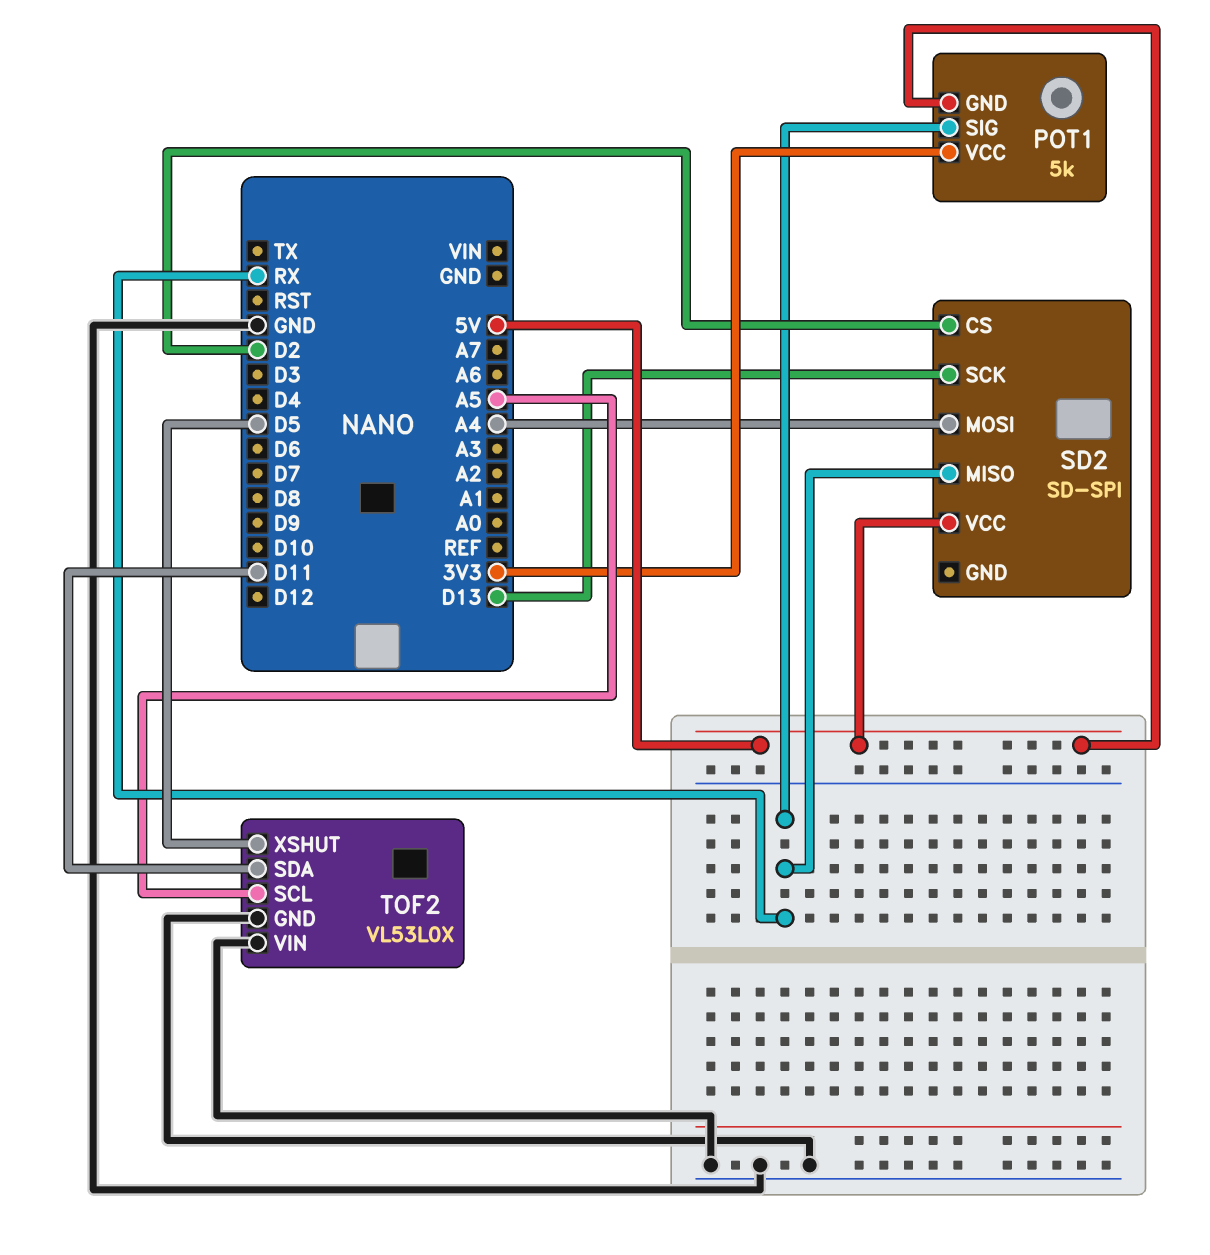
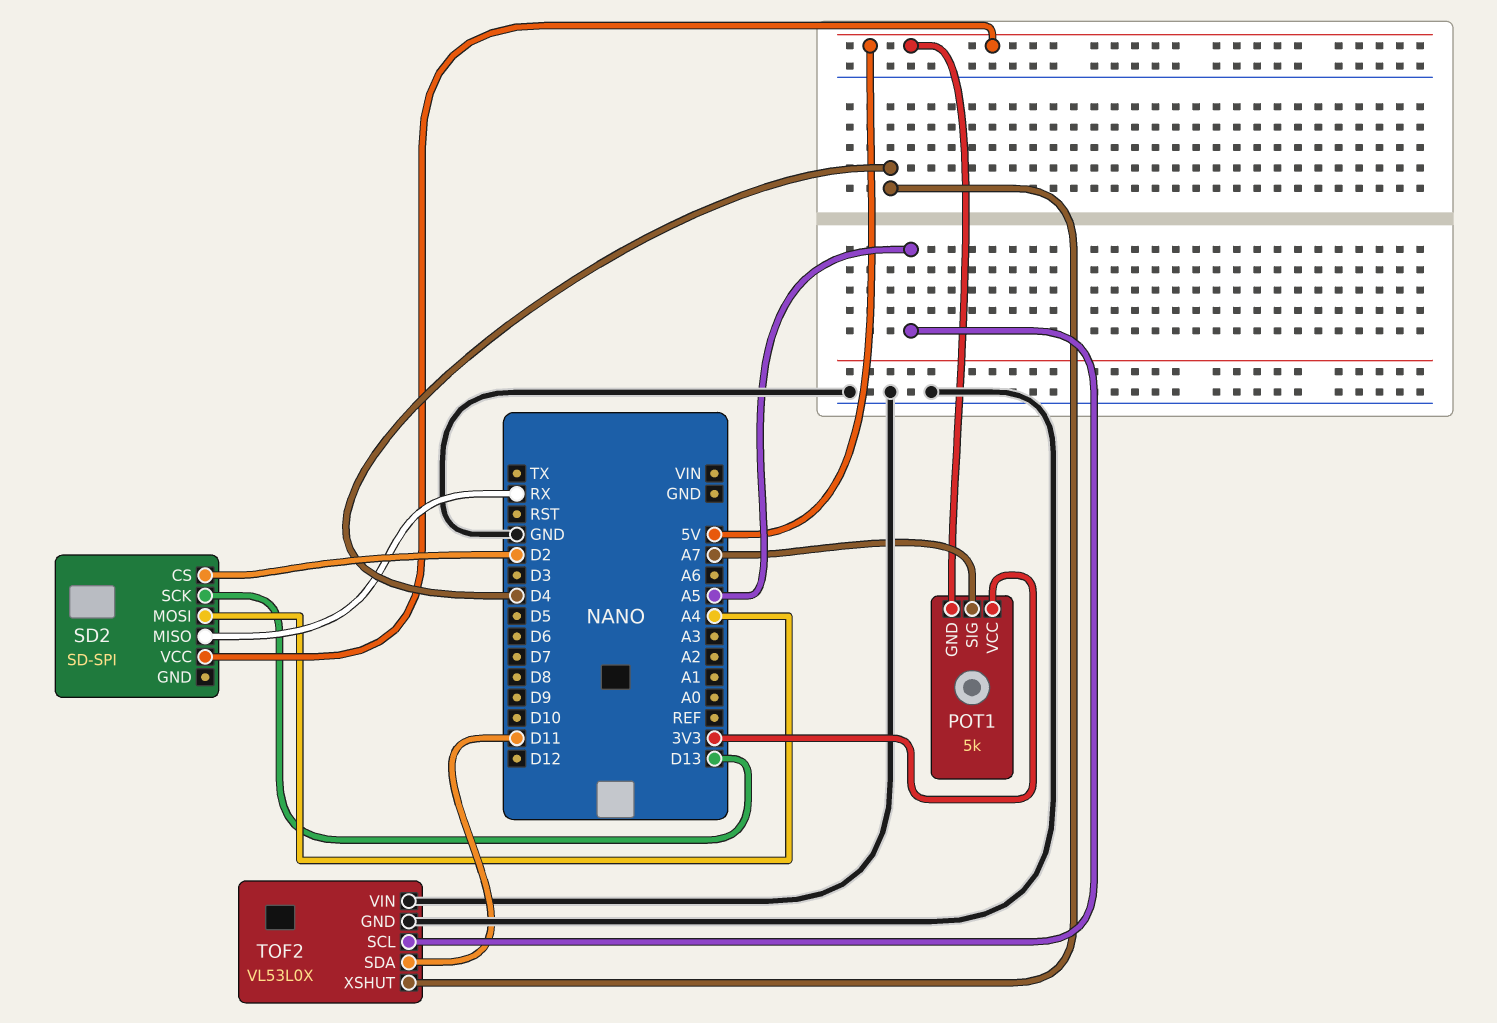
POT1 pin SIG: RX -> A7
TOF2 pin XSHUT: D5 -> D4

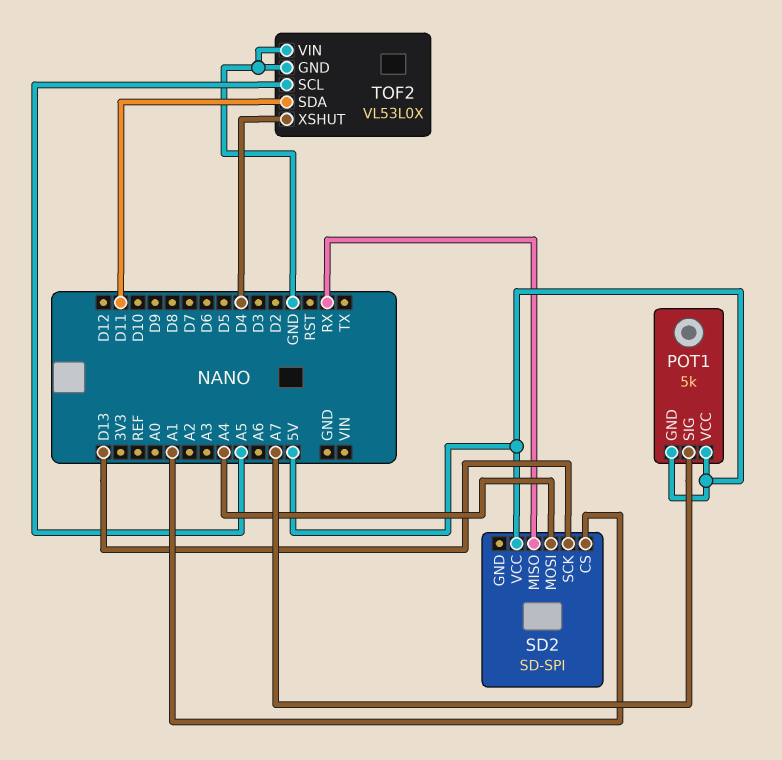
POT1 pin VCC: 3V3 -> 5V
SD2 pin CS: D2 -> A1

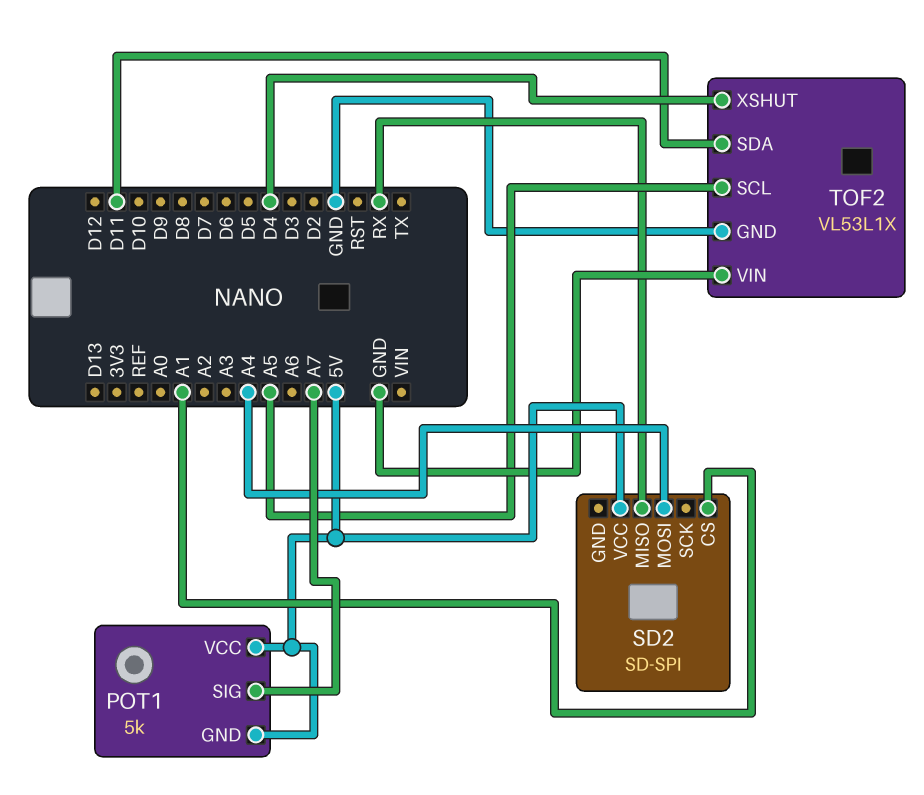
SD2 pin SCK: D13 -> none
TOF2: VL53L0X -> VL53L1X

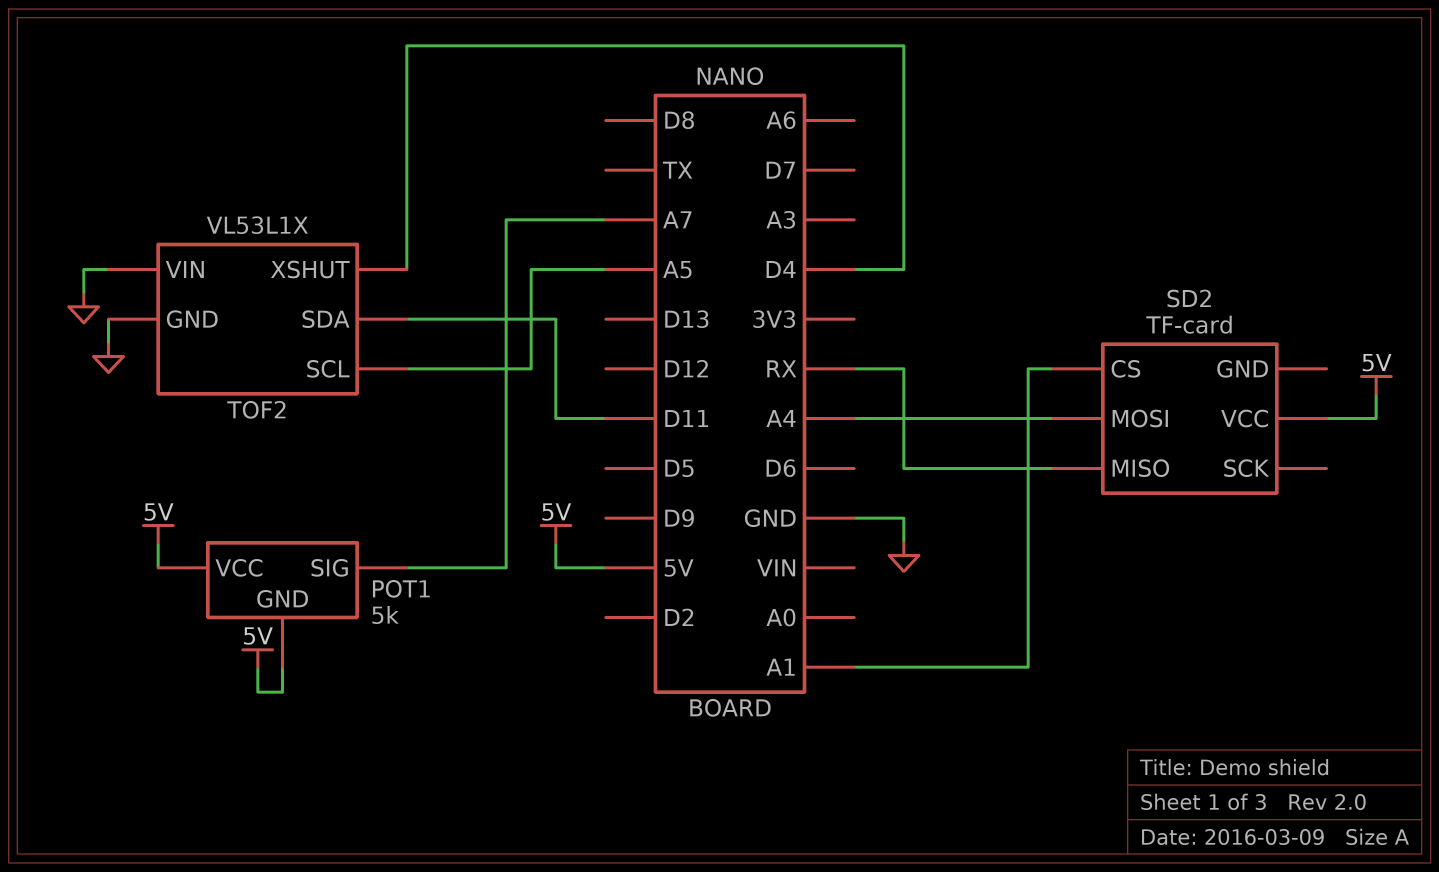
SD2: SD-SPI -> TF-card

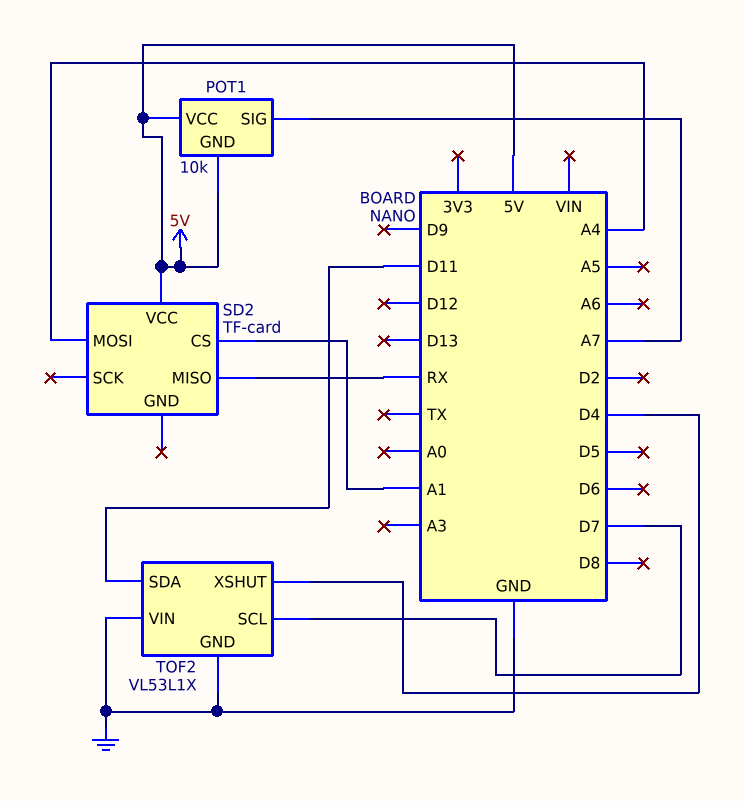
POT1: 5k -> 10k
TOF2 pin SCL: A5 -> D7

